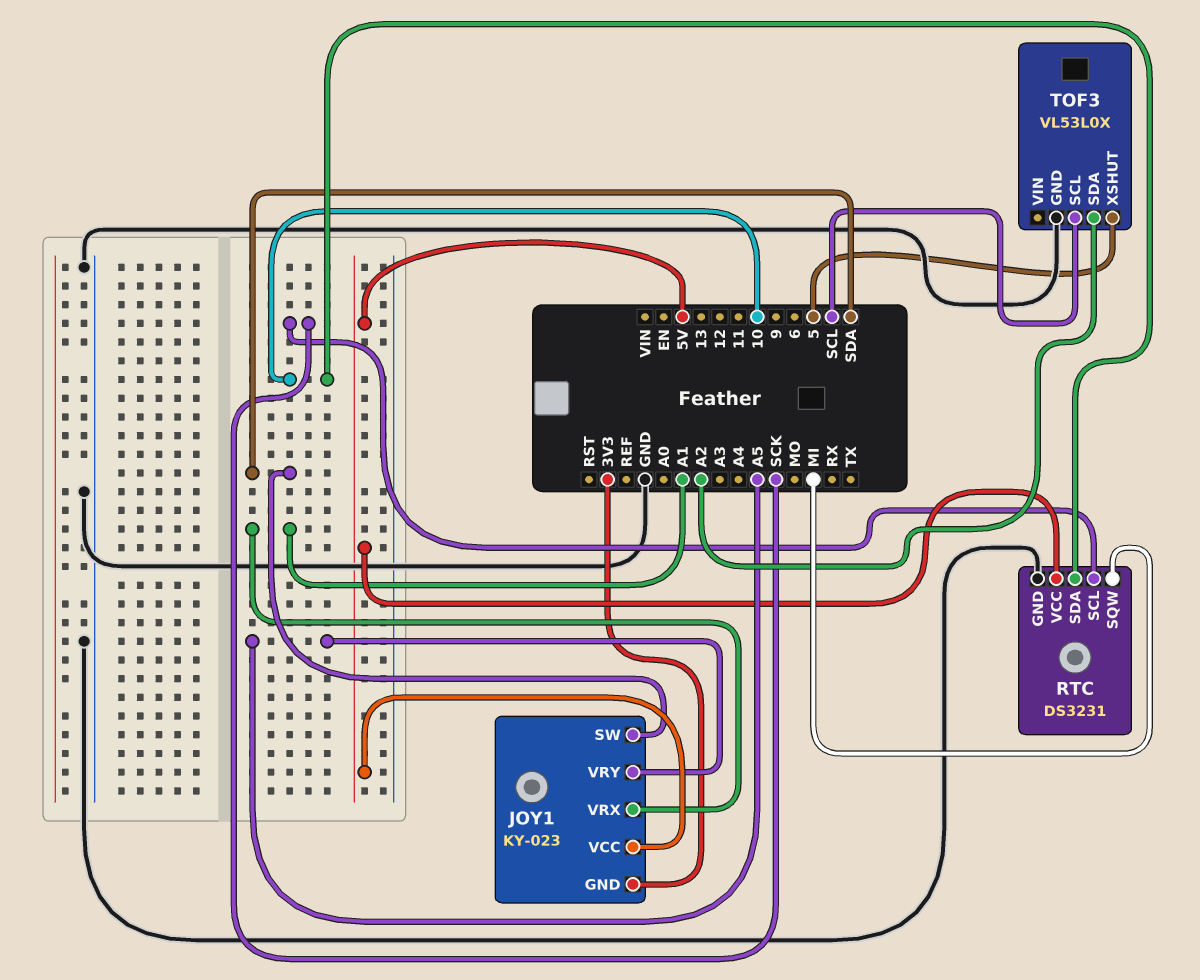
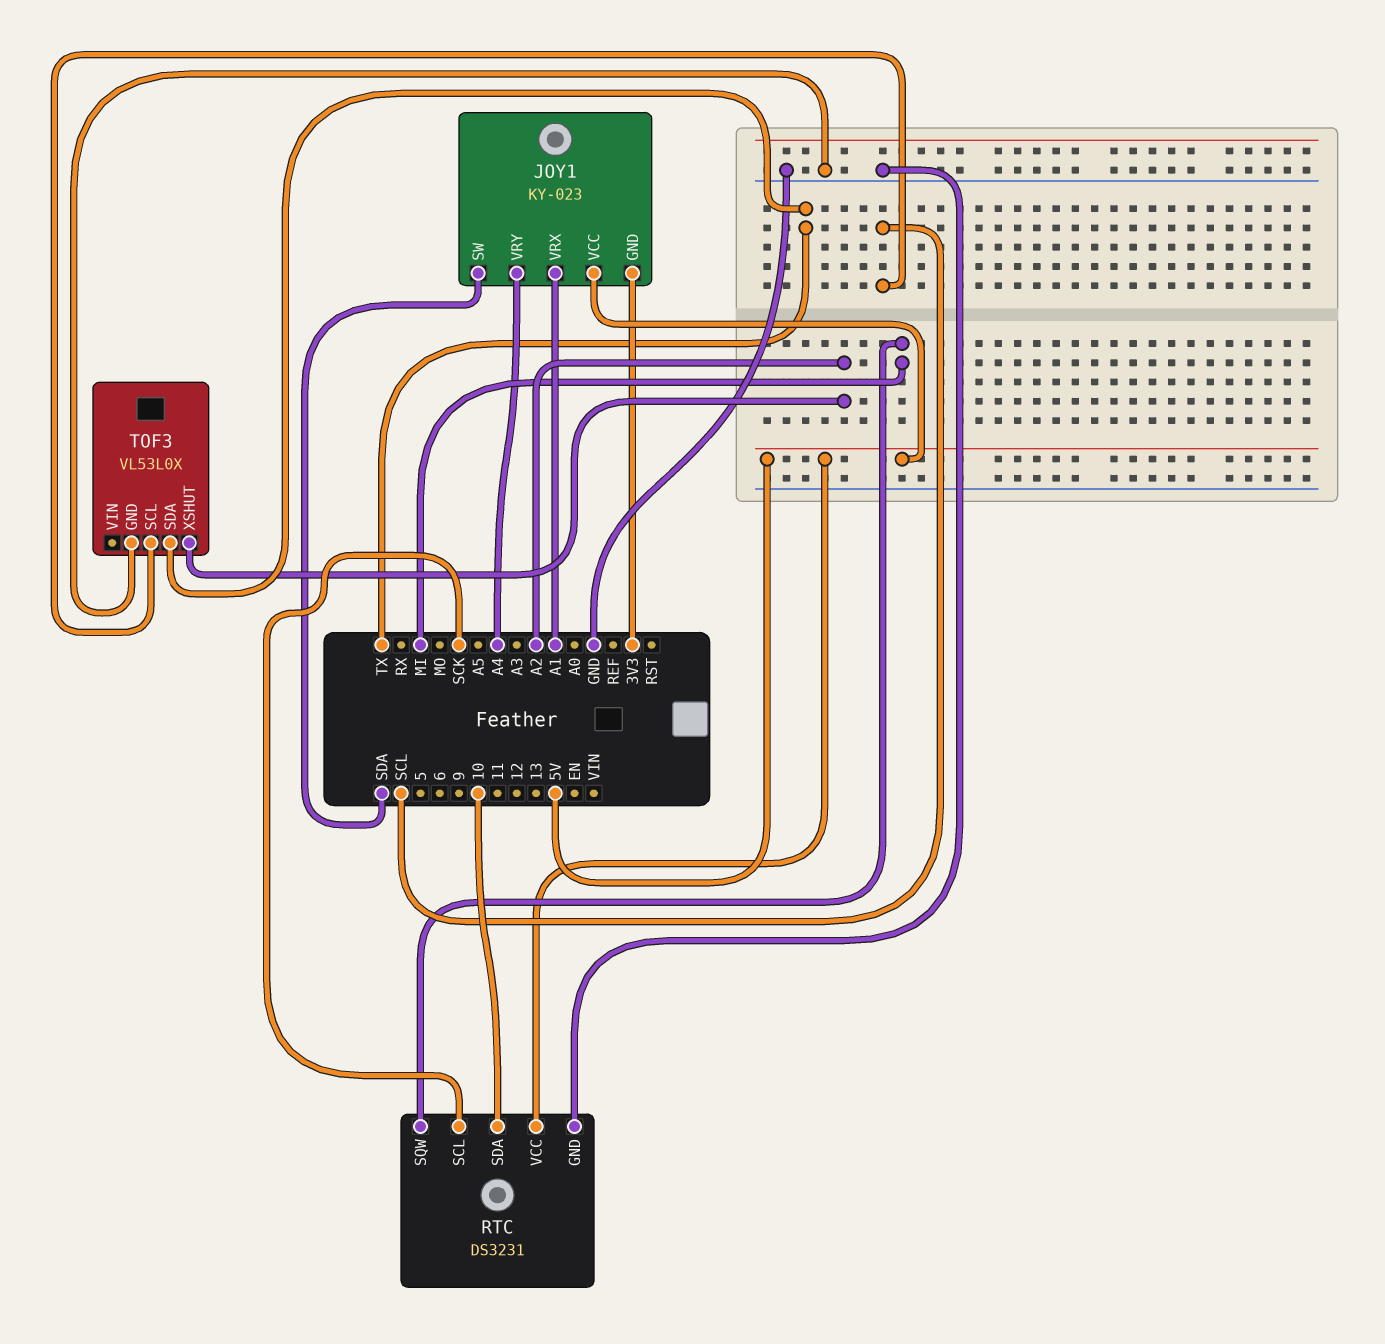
JOY1 pin VRY: A5 -> A4
TOF3 pin SDA: A2 -> TX
TOF3 pin XSHUT: 5 -> A2

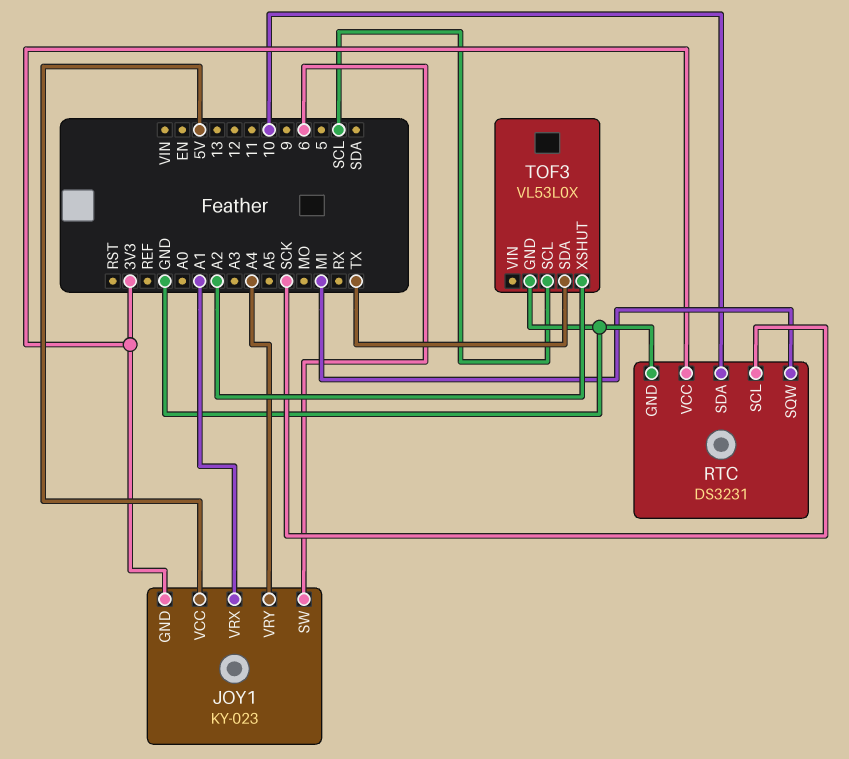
JOY1 pin SW: SDA -> 6
RTC pin VCC: 5V -> 3V3

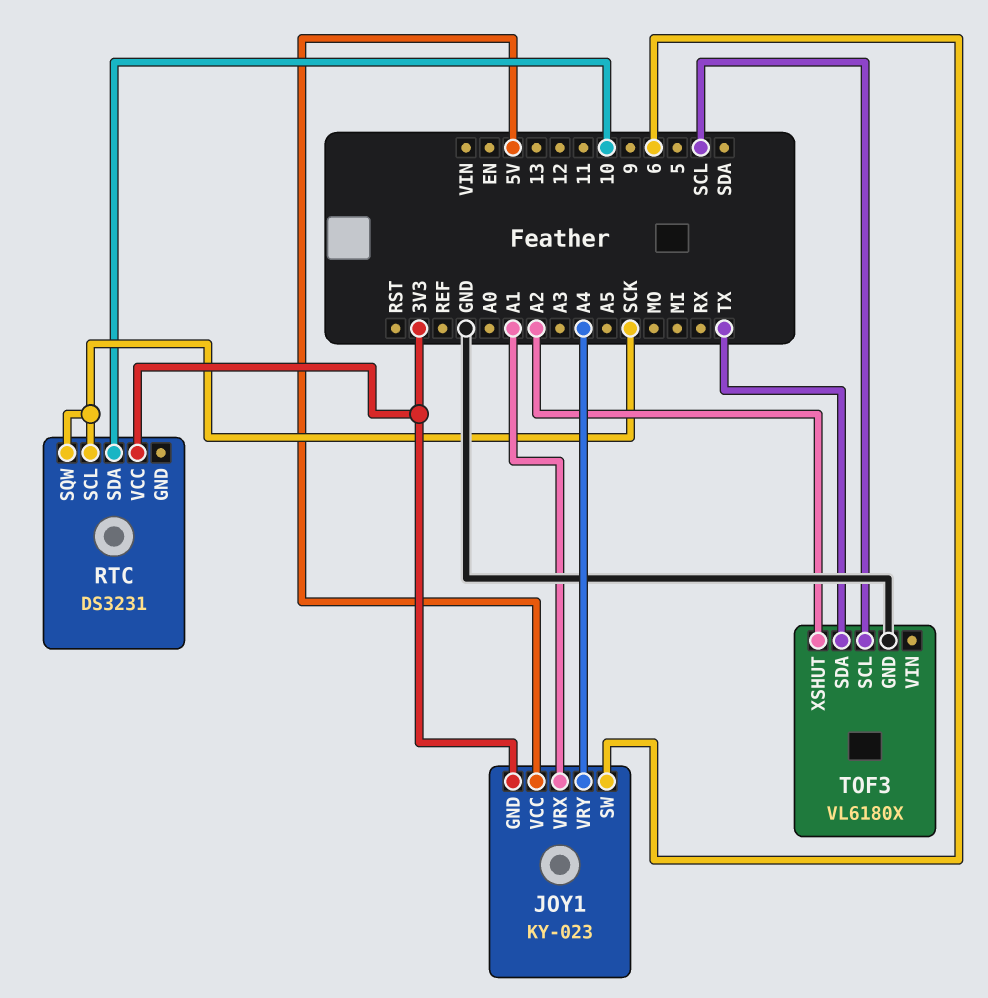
RTC pin GND: GND -> none
RTC pin SQW: MI -> SCK
TOF3: VL53L0X -> VL6180X

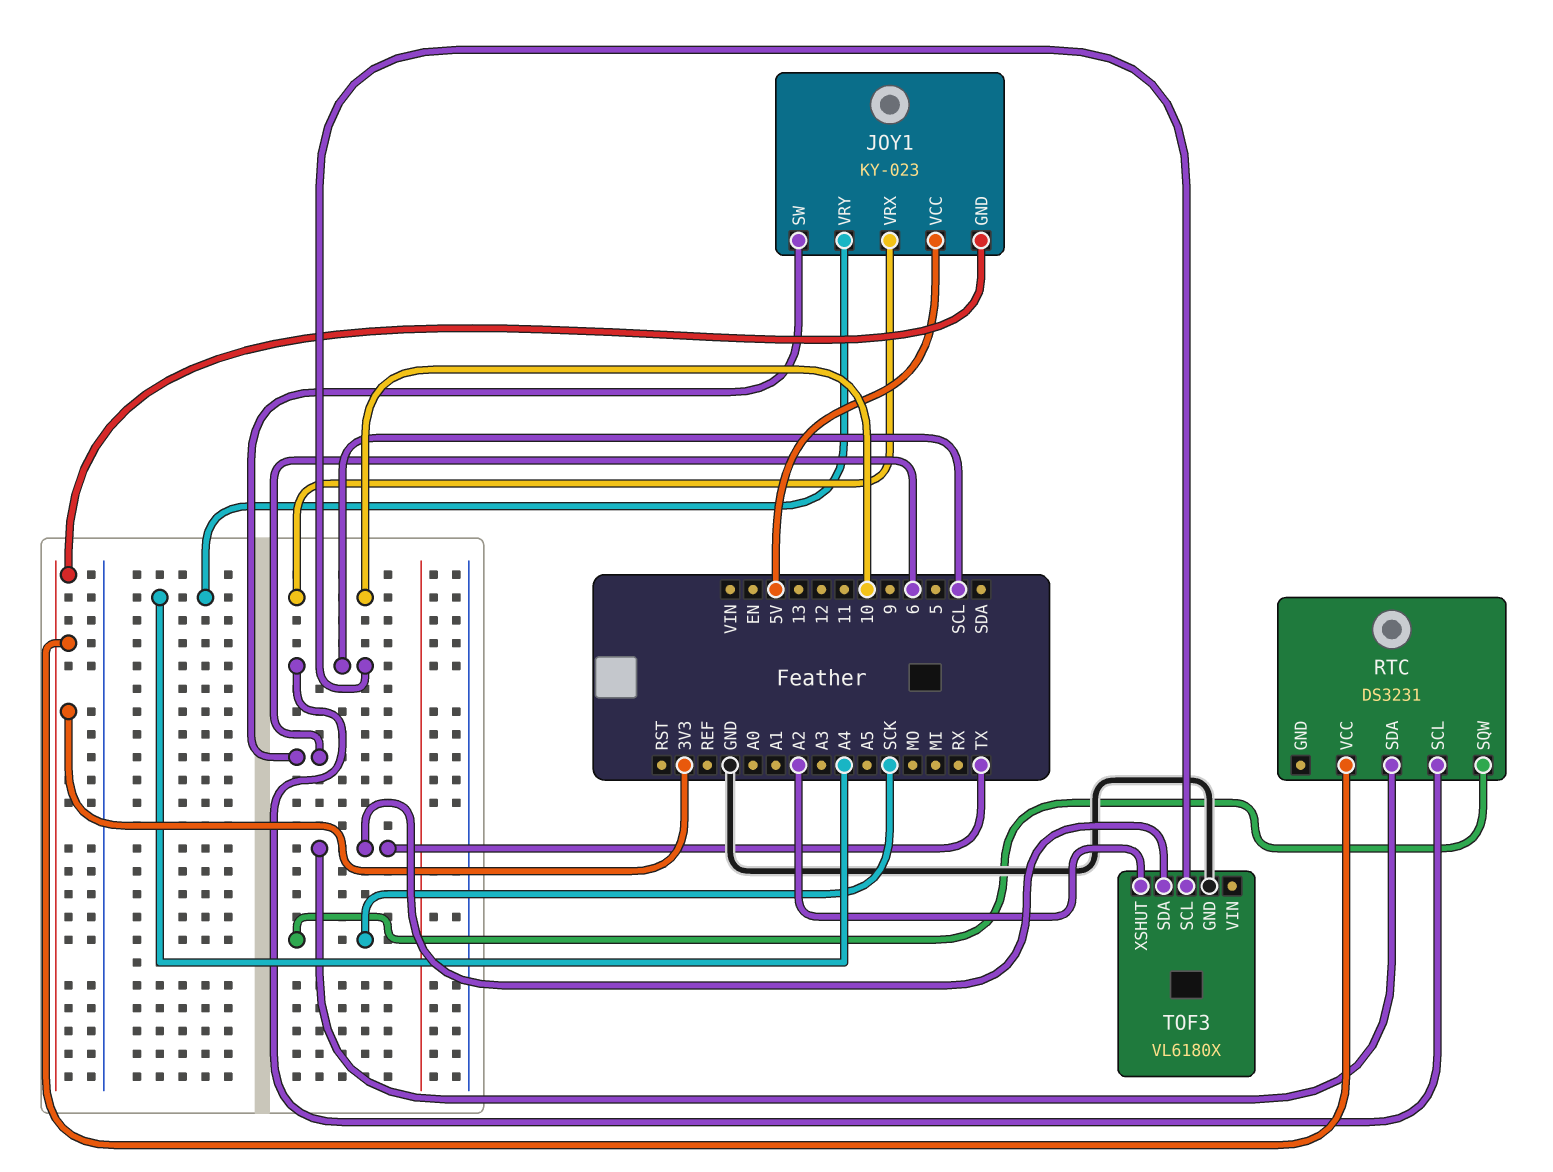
JOY1 pin VRX: A1 -> 10
RTC pin SCL: SCK -> SCL
RTC pin SDA: 10 -> TX

